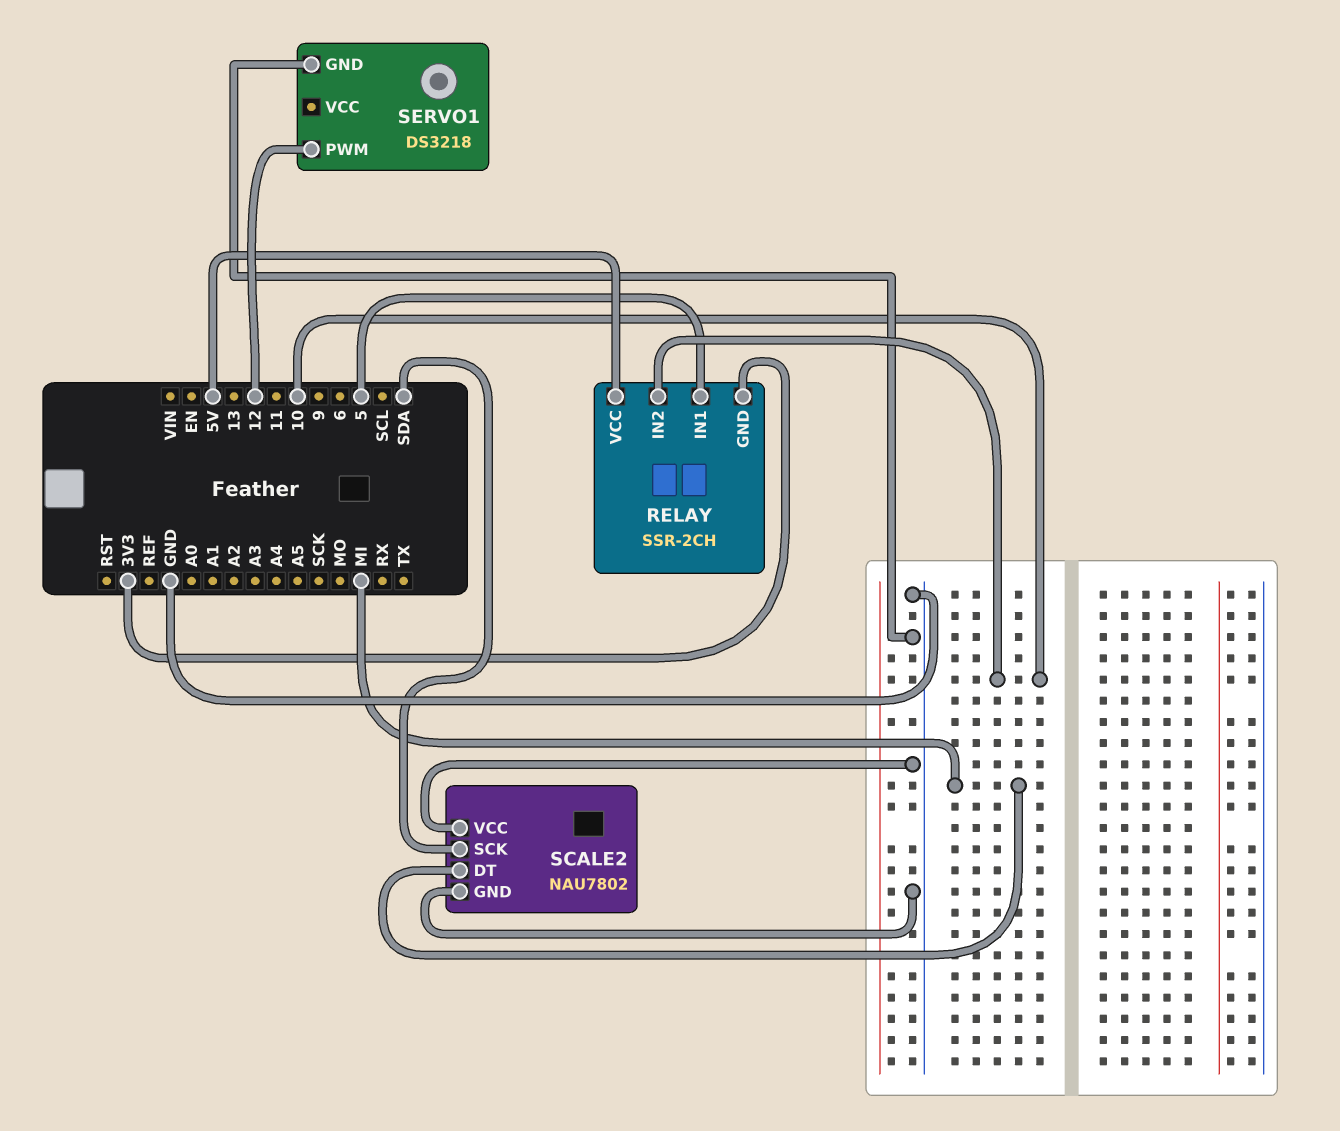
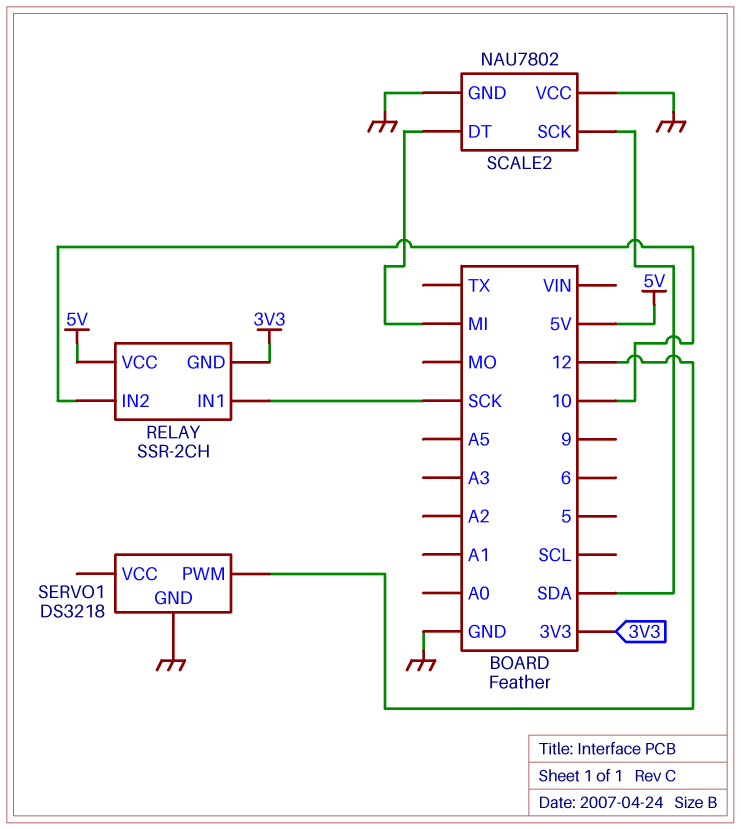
RELAY pin IN1: 5 -> SCK

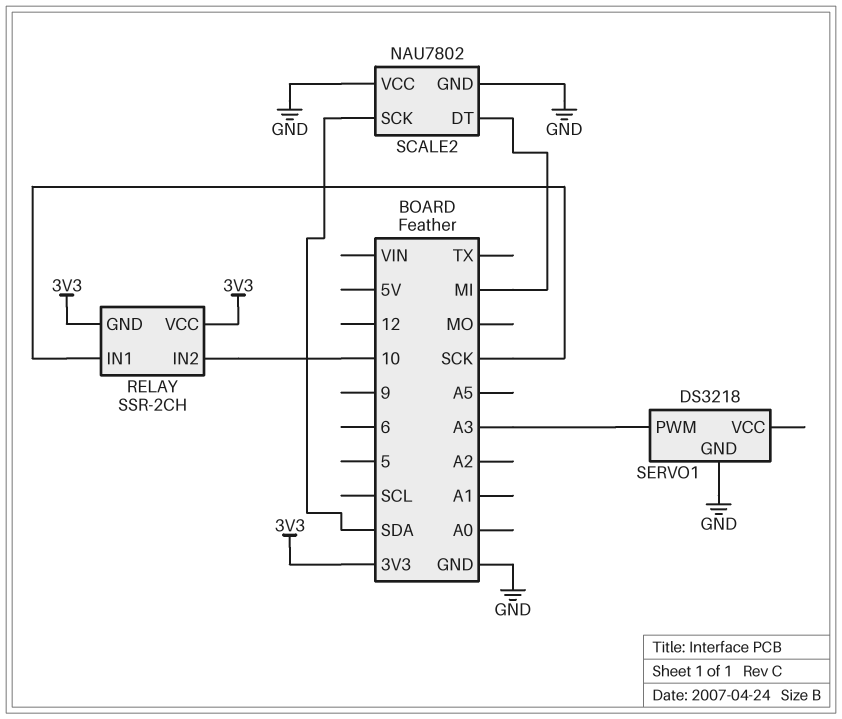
RELAY pin VCC: 5V -> 3V3
SERVO1 pin PWM: 12 -> A3

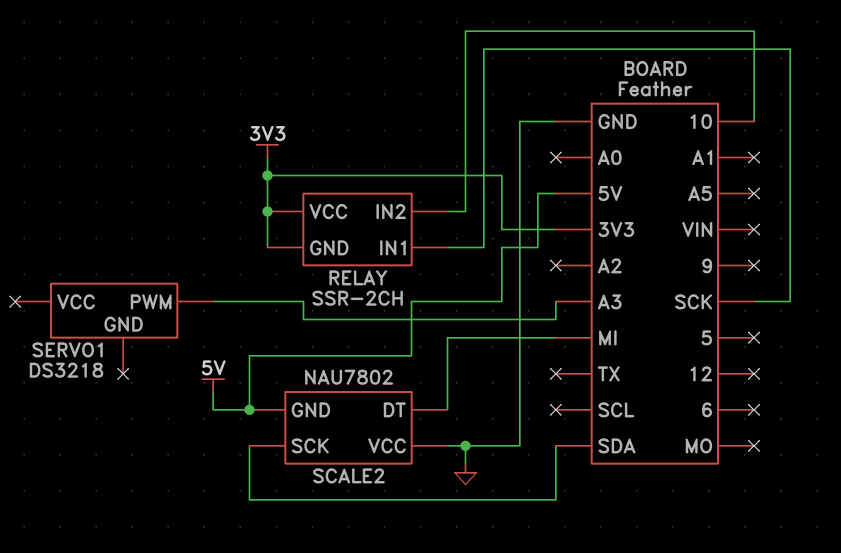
SCALE2 pin GND: GND -> 5V
SERVO1 pin GND: GND -> none

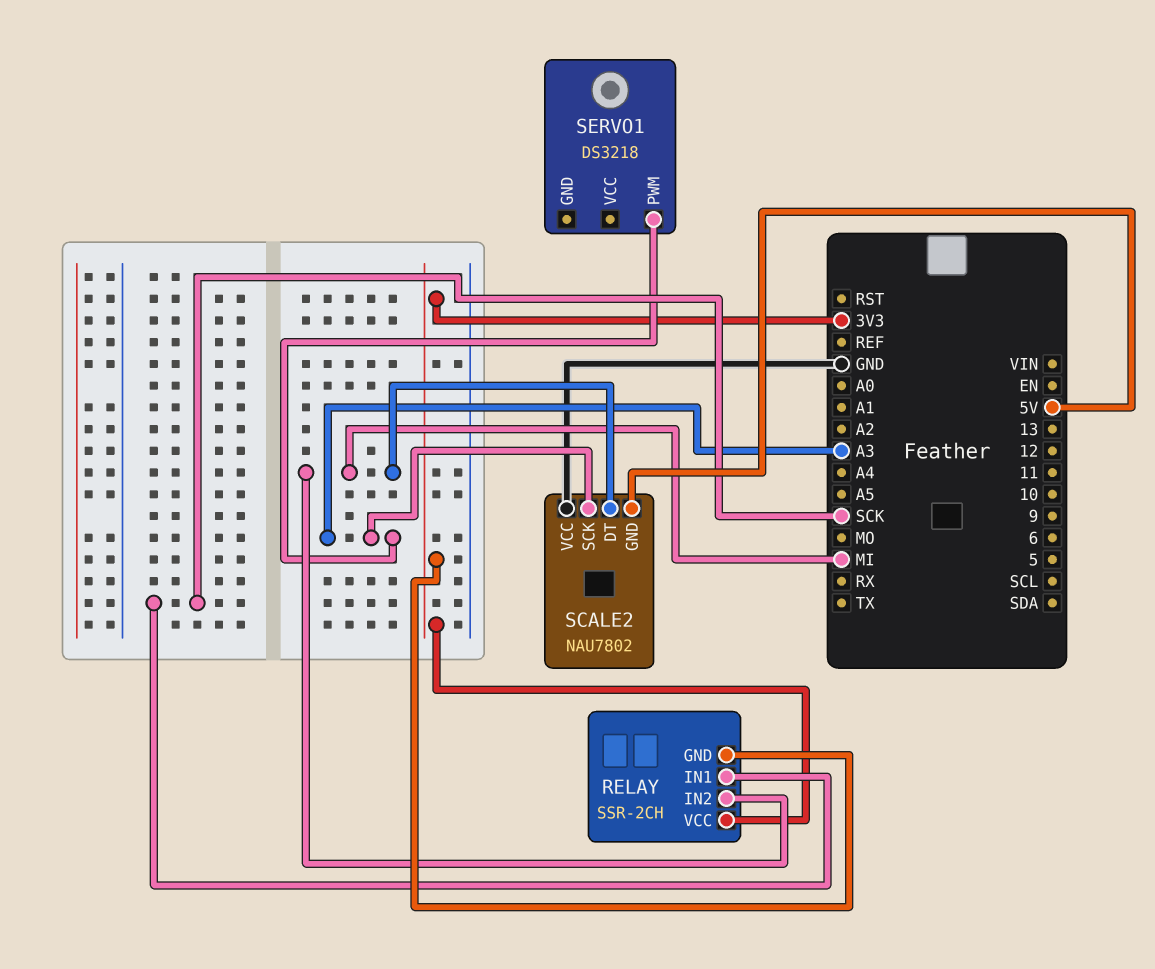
RELAY pin IN2: 10 -> MI
SCALE2 pin SCK: SDA -> A3

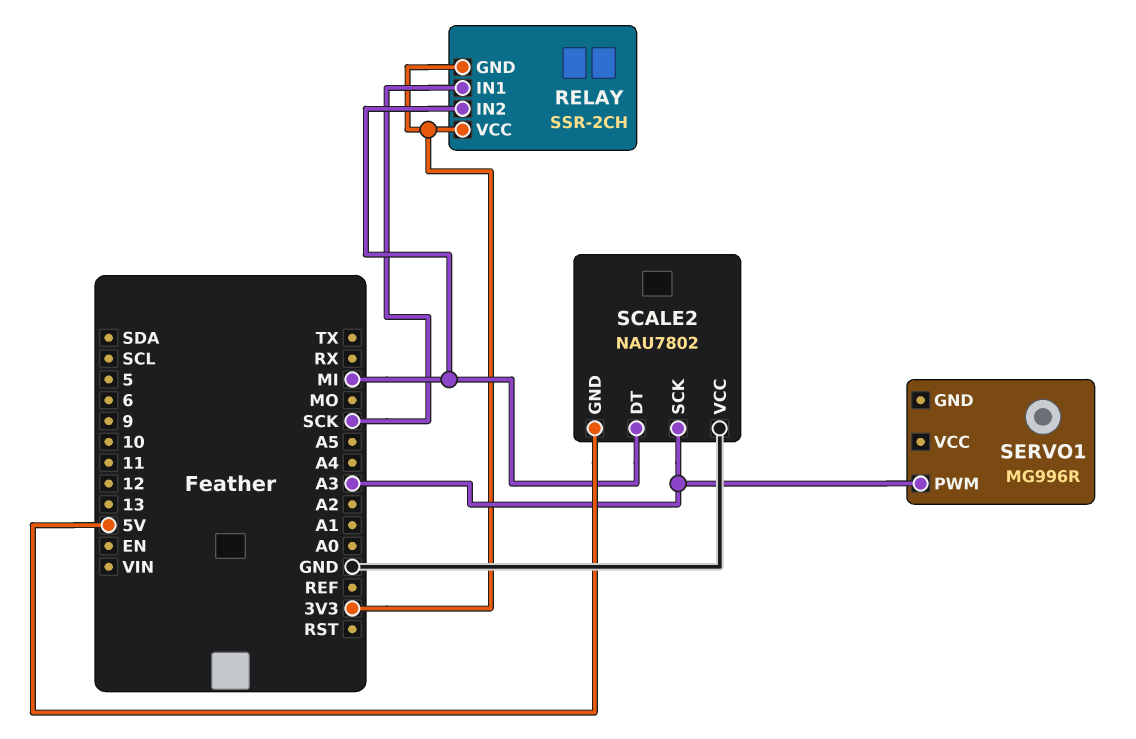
SERVO1: DS3218 -> MG996R

